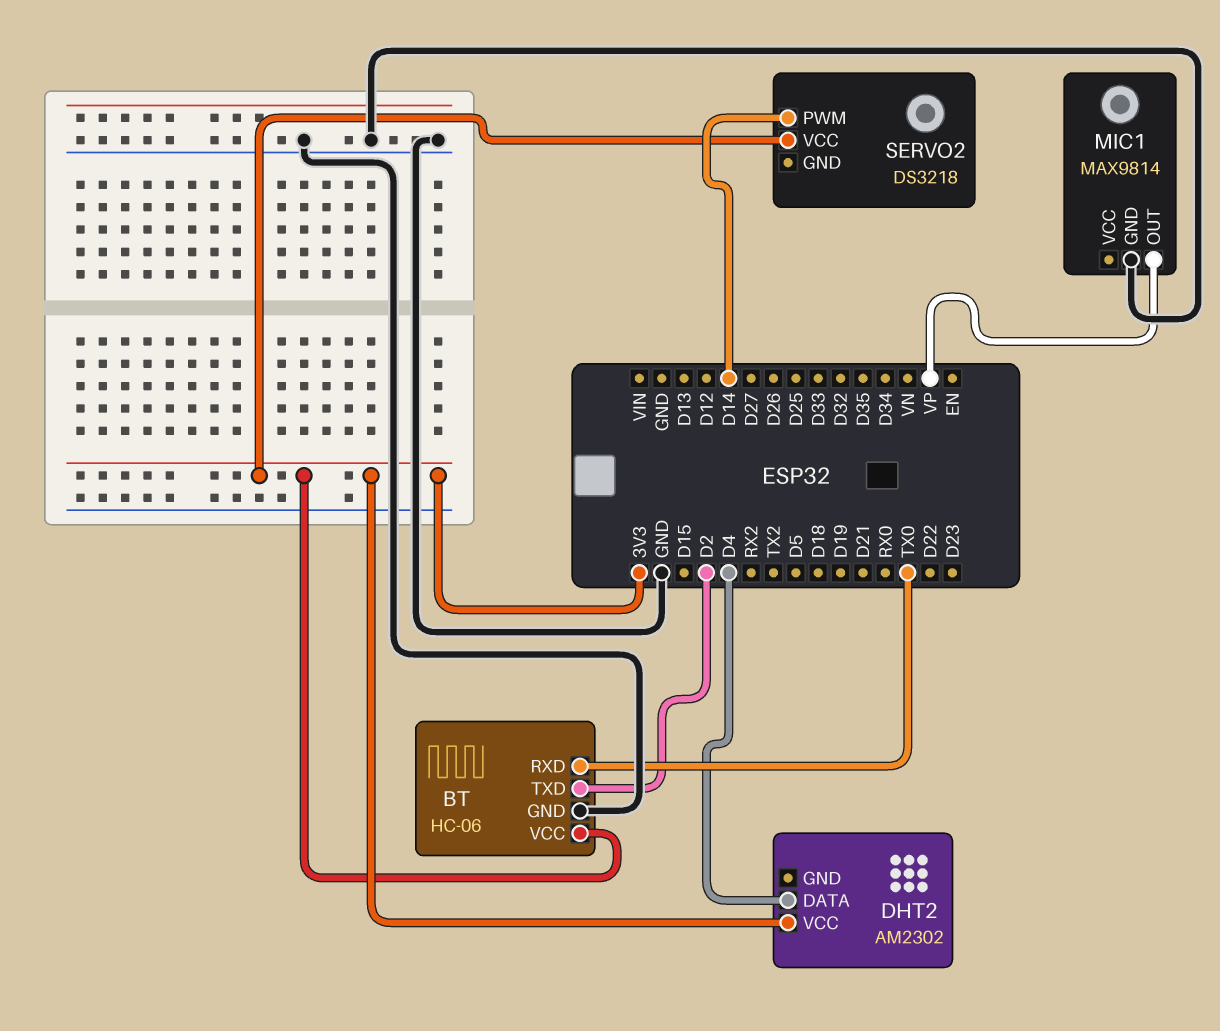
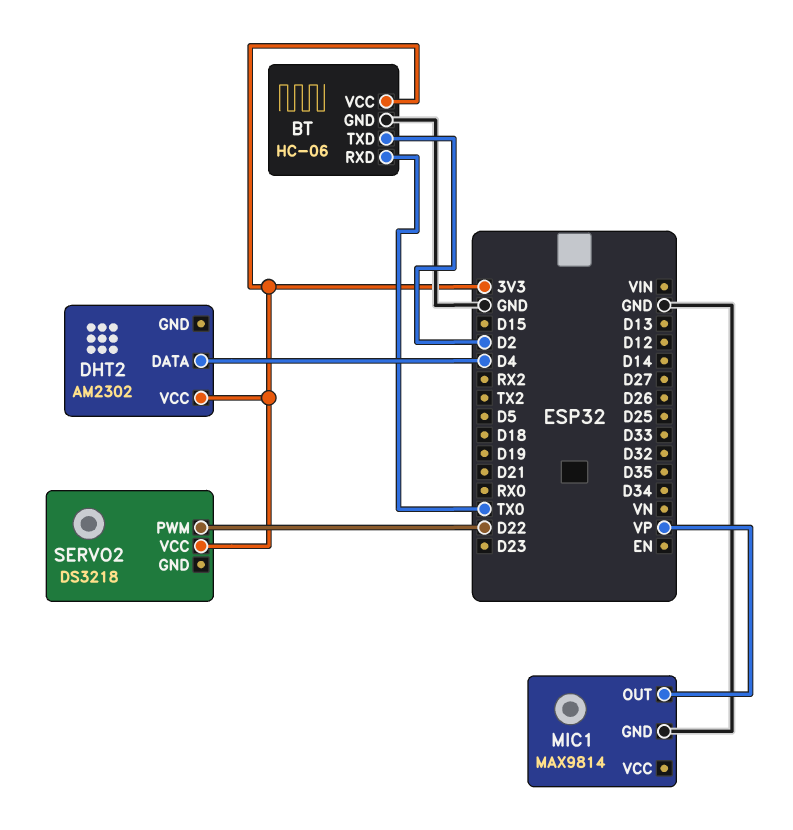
SERVO2 pin PWM: D14 -> D22

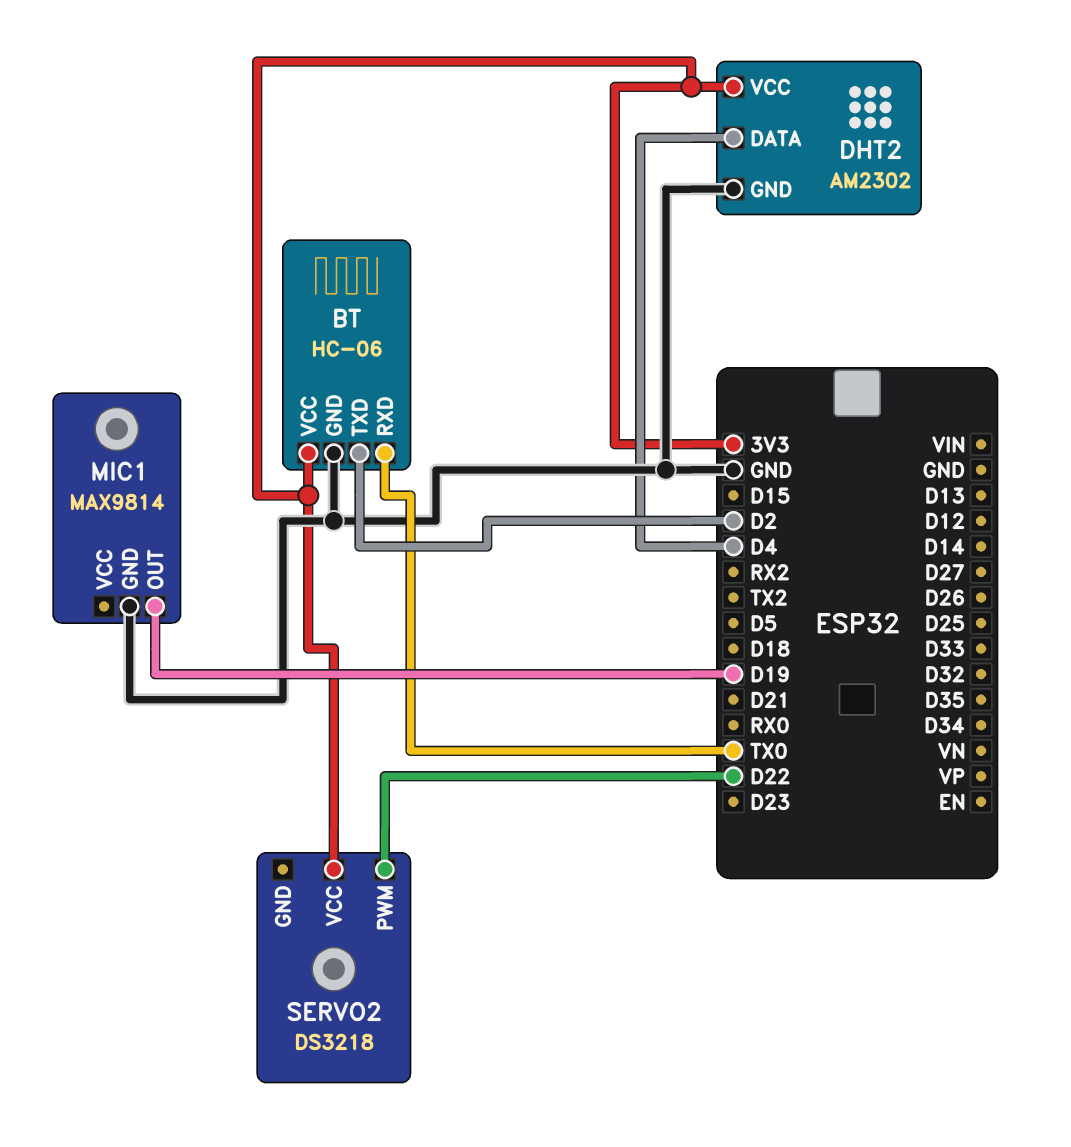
DHT2 pin GND: none -> GND
MIC1 pin OUT: VP -> D19

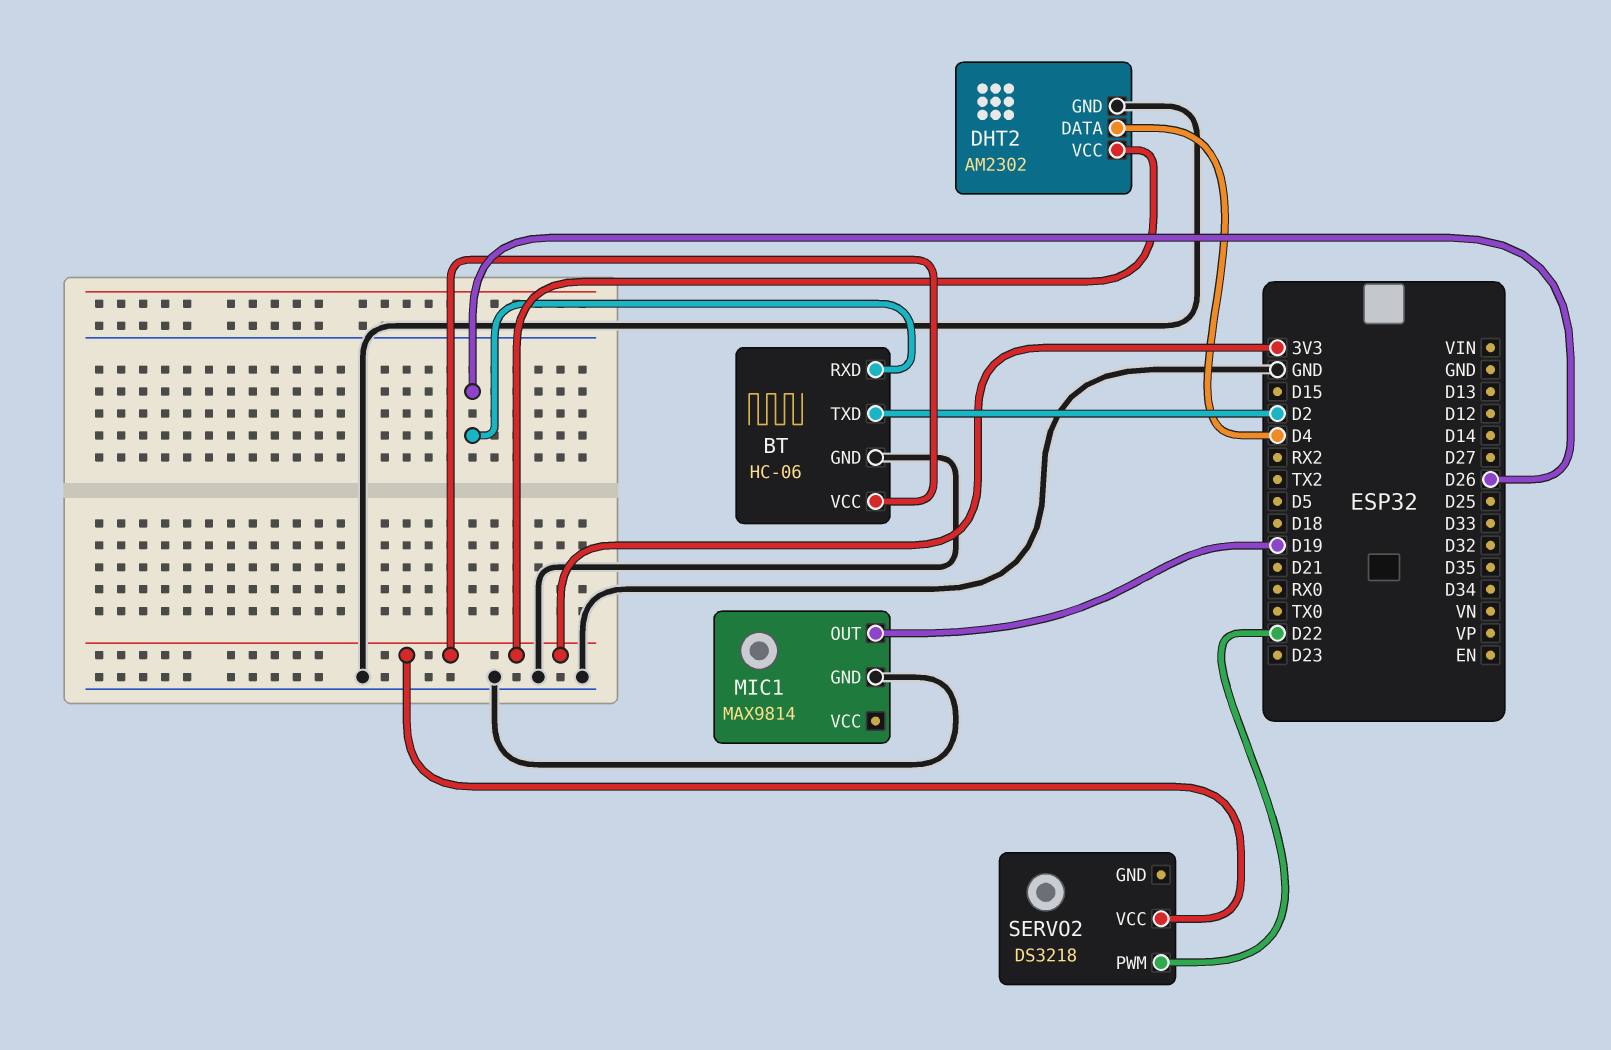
BT pin RXD: TX0 -> D26

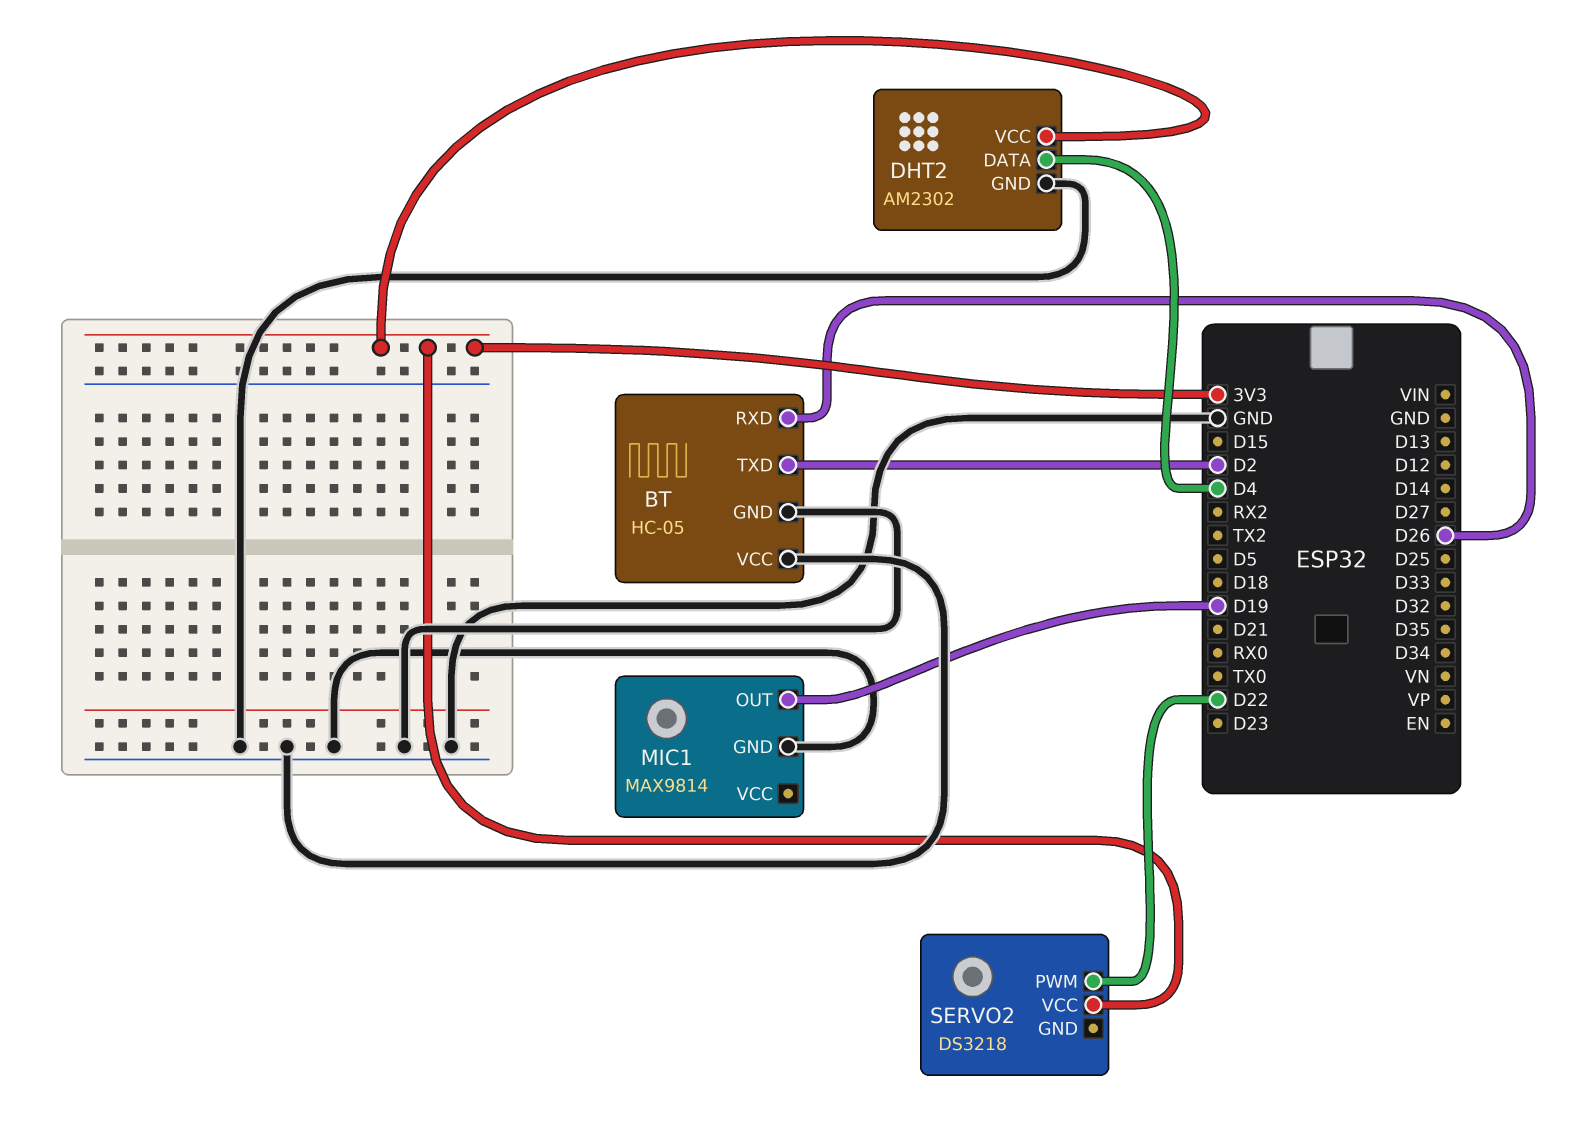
BT: HC-06 -> HC-05
BT pin VCC: 3V3 -> GND

